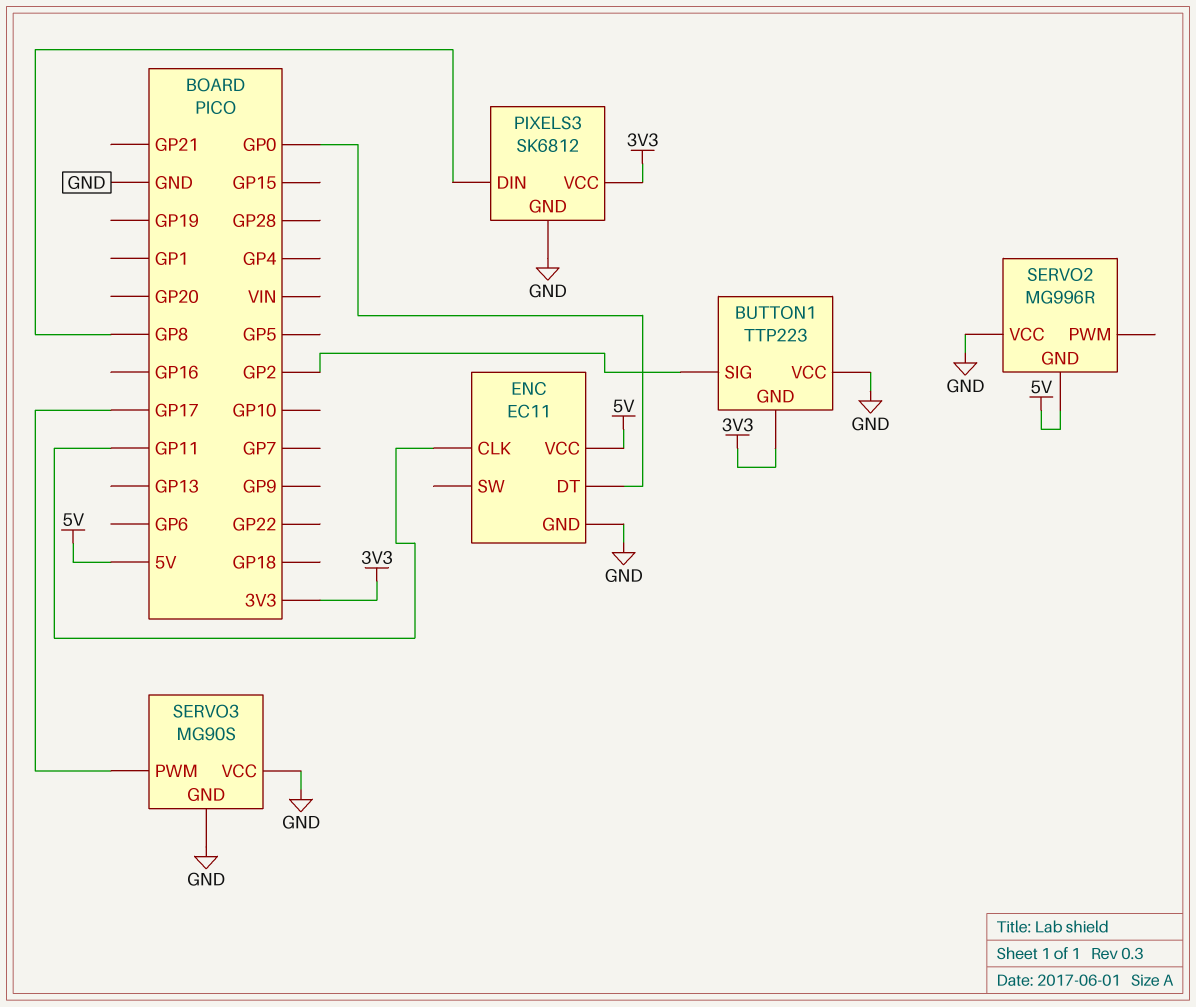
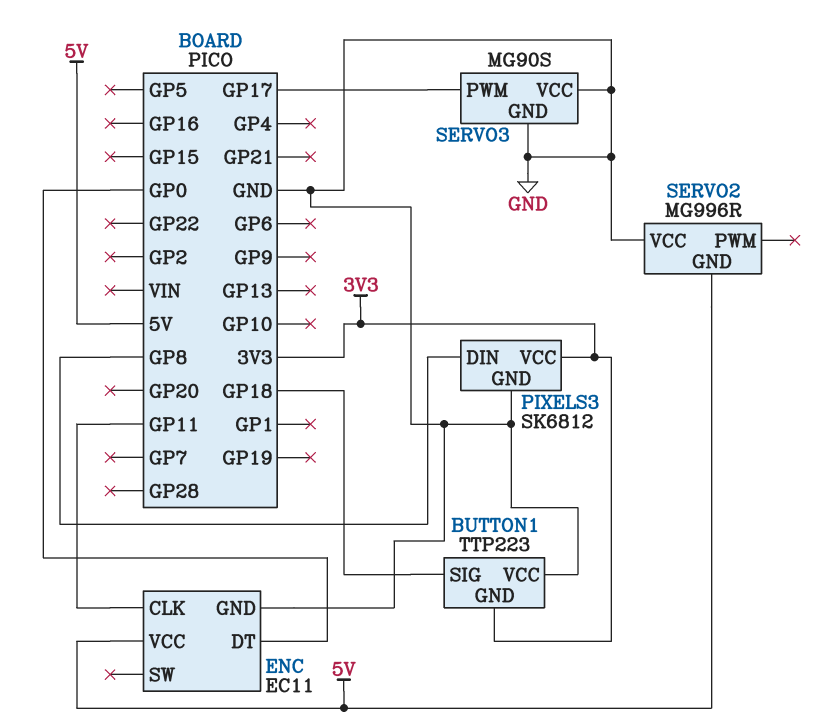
BUTTON1 pin SIG: GP2 -> GP18

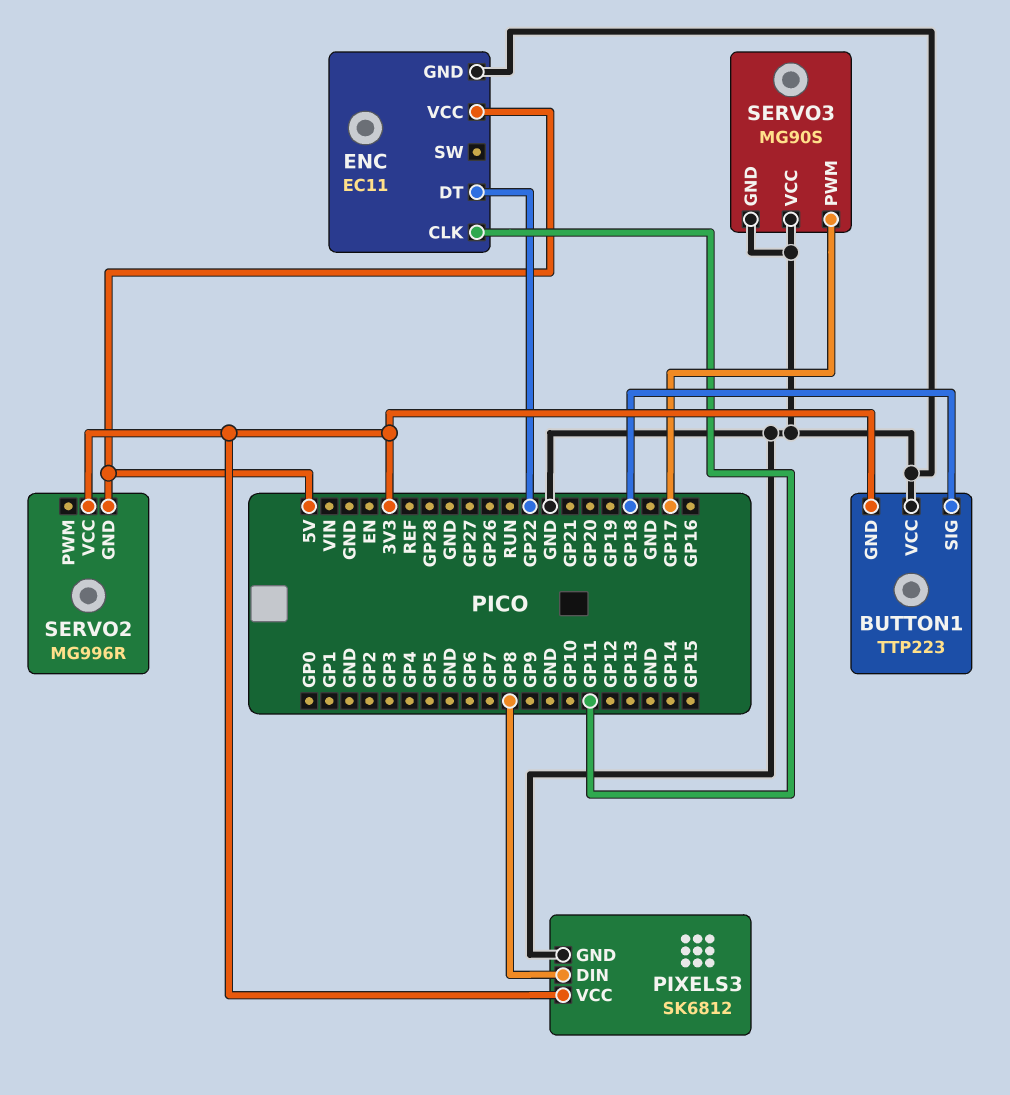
ENC pin DT: GP0 -> GP22
SERVO2 pin VCC: GND -> 3V3

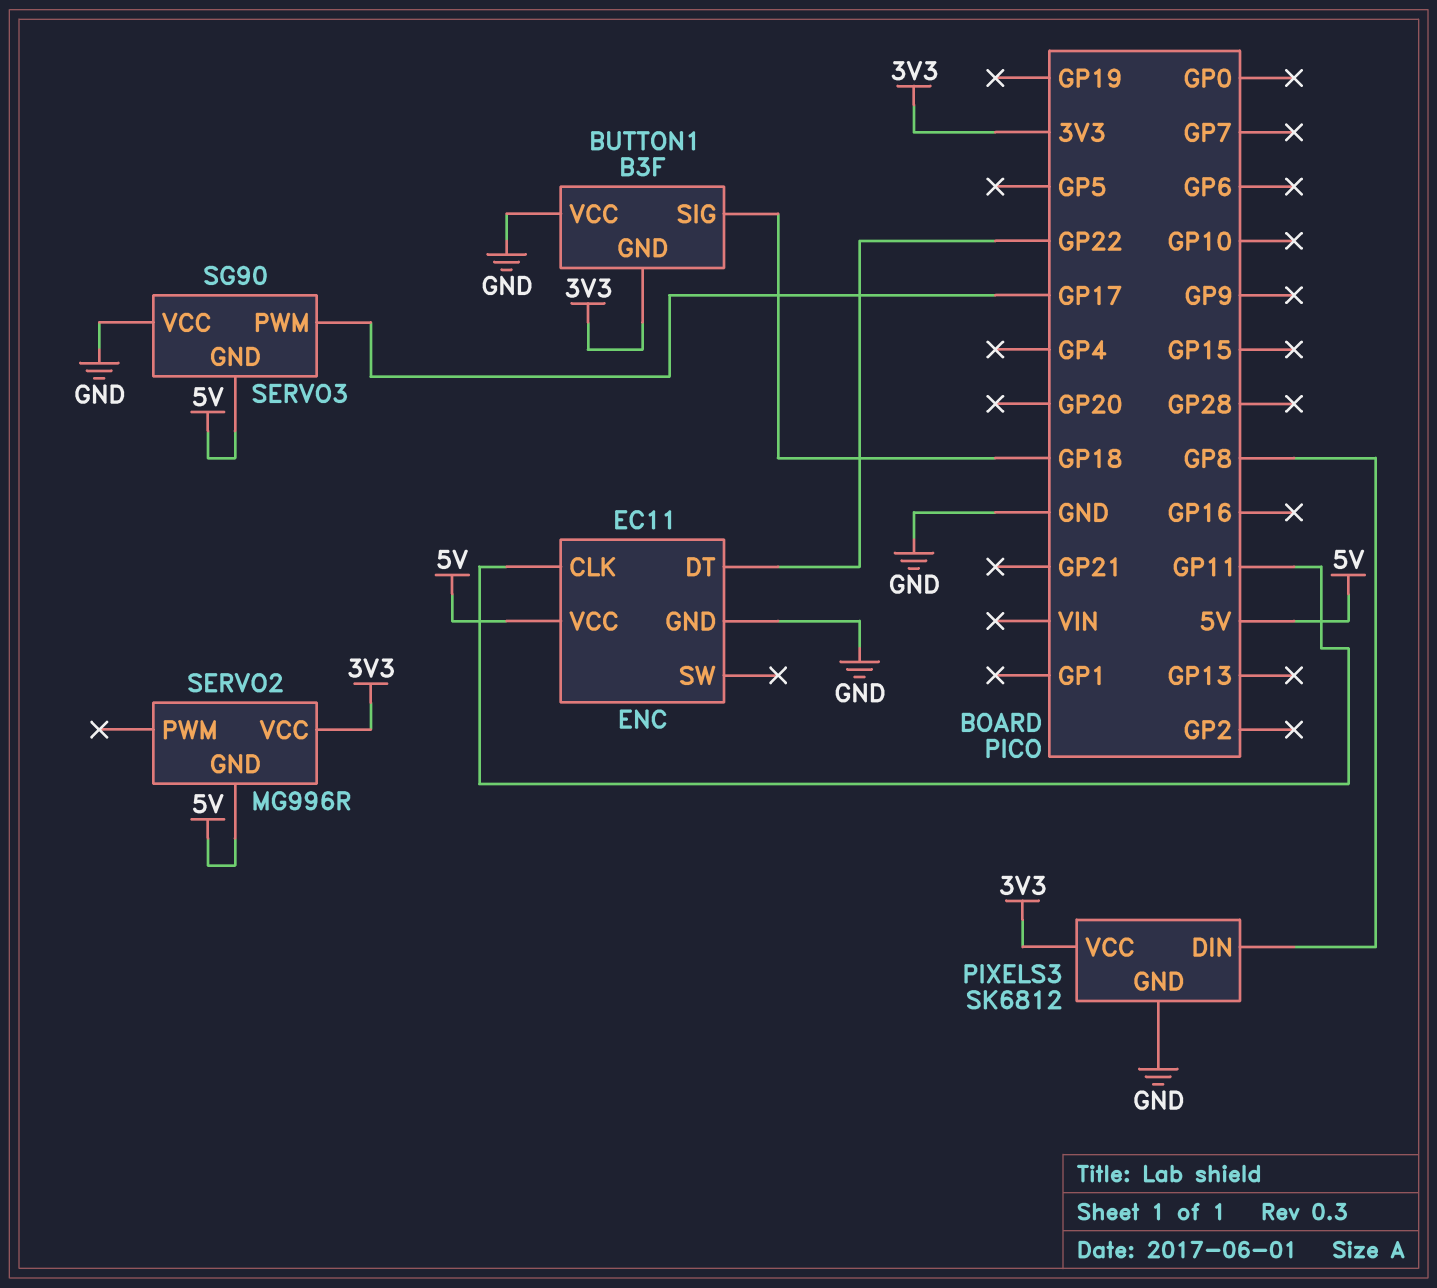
BUTTON1: TTP223 -> B3F
SERVO3: MG90S -> SG90
SERVO3 pin GND: GND -> 5V

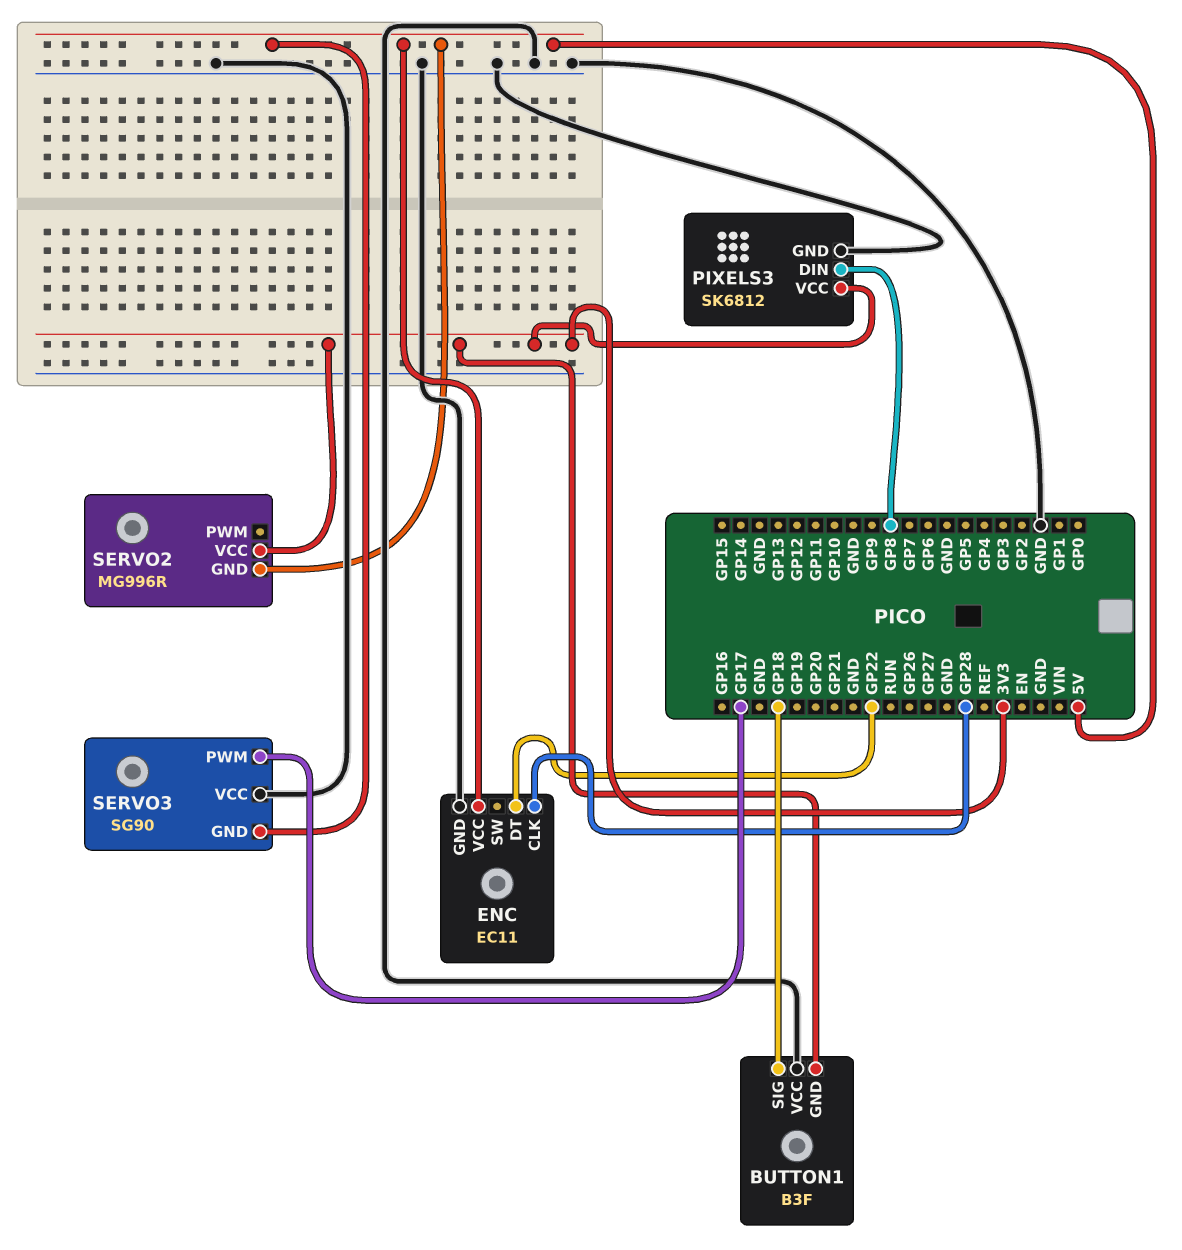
ENC pin CLK: GP11 -> GP28

